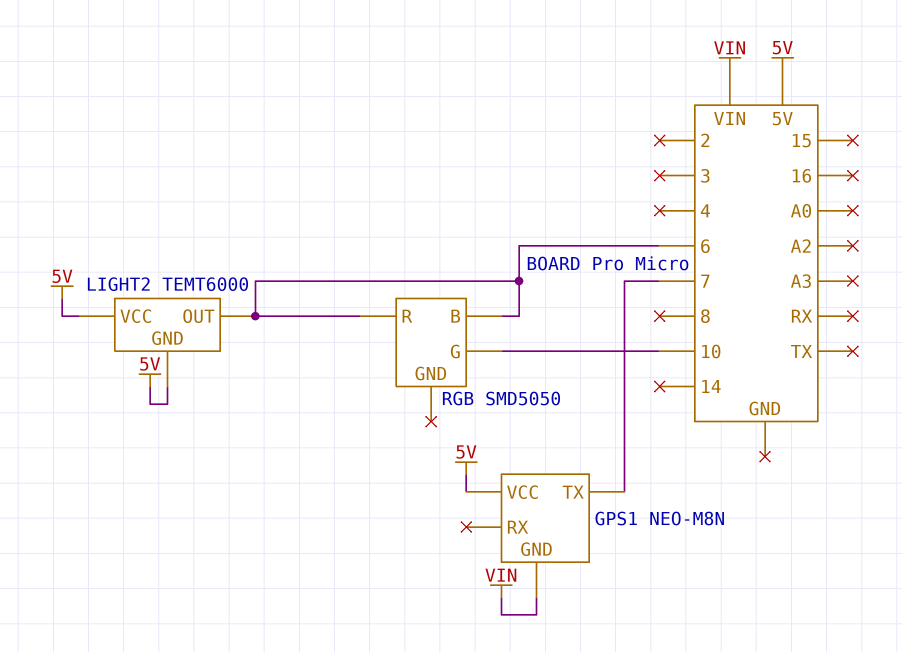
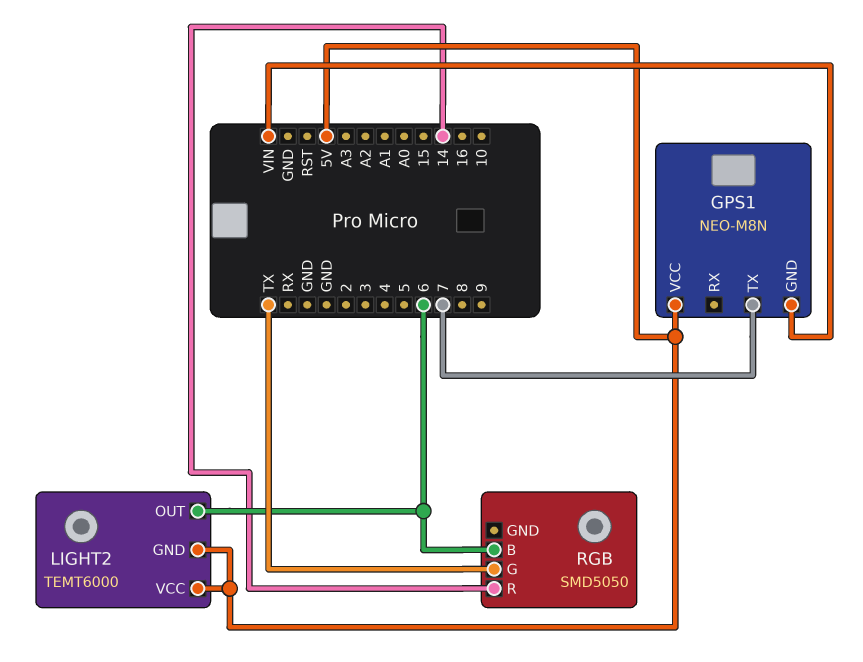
RGB pin G: 10 -> TX
RGB pin R: 6 -> 14

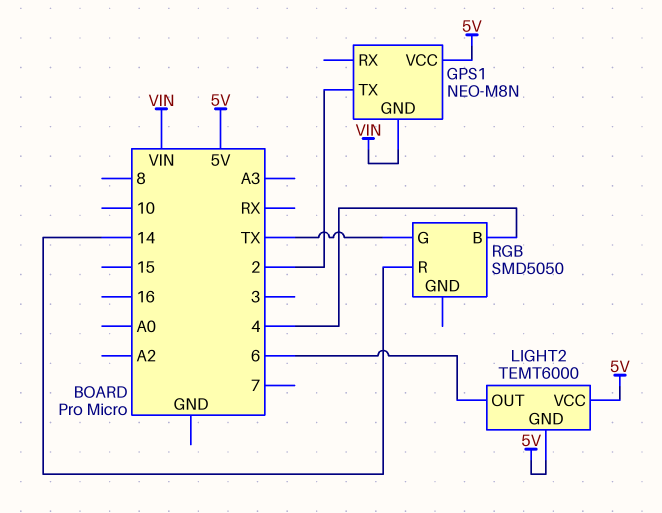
GPS1 pin TX: 7 -> 2
RGB pin B: 6 -> 4

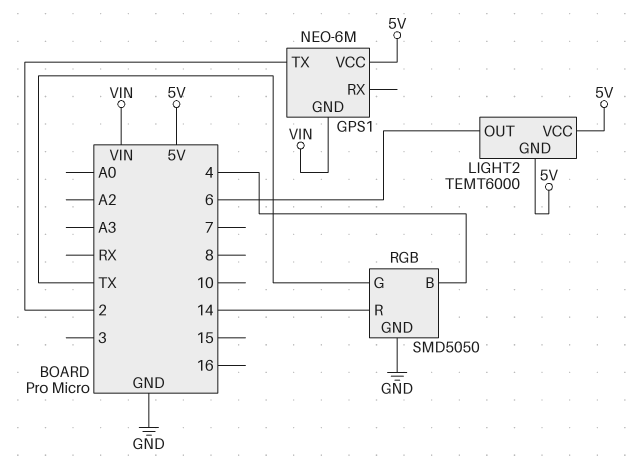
GPS1: NEO-M8N -> NEO-6M
RGB pin GND: none -> GND

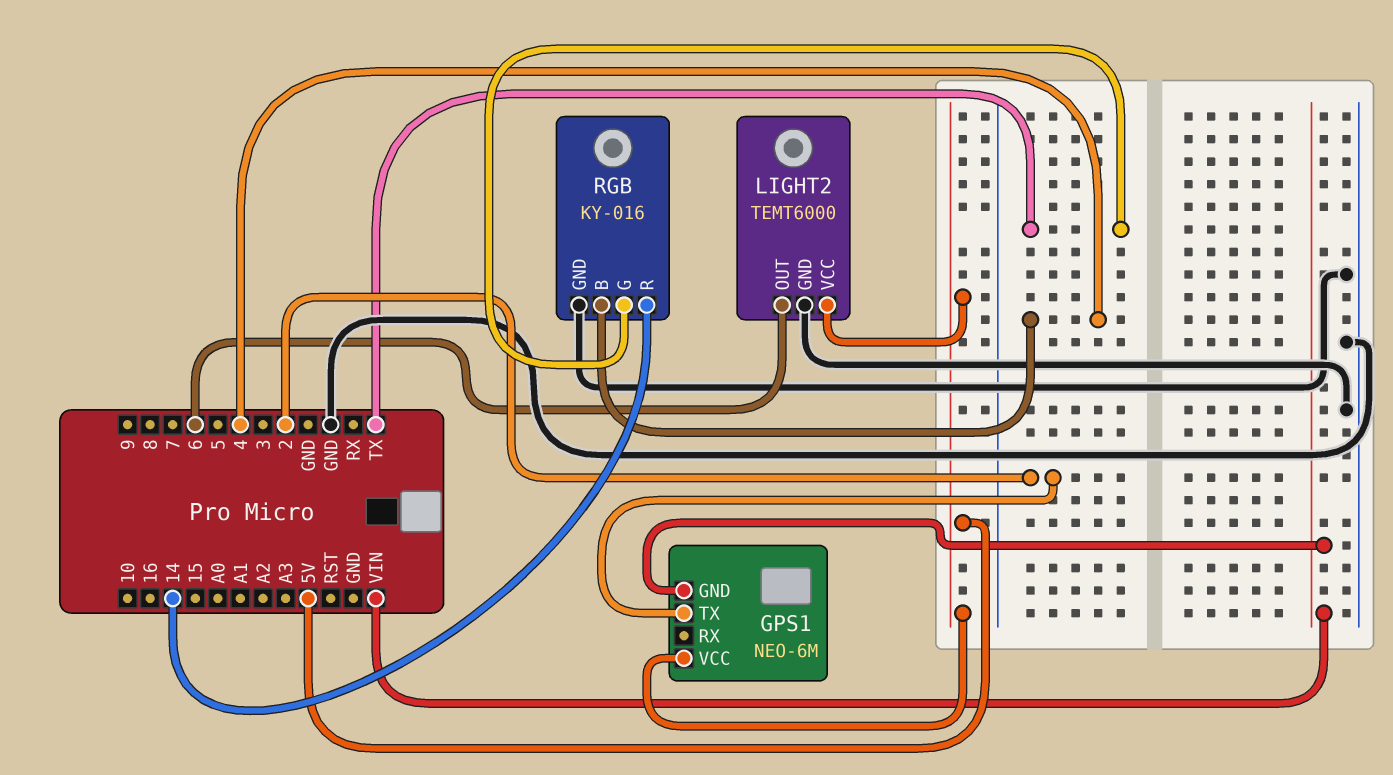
LIGHT2 pin GND: 5V -> GND
RGB: SMD5050 -> KY-016

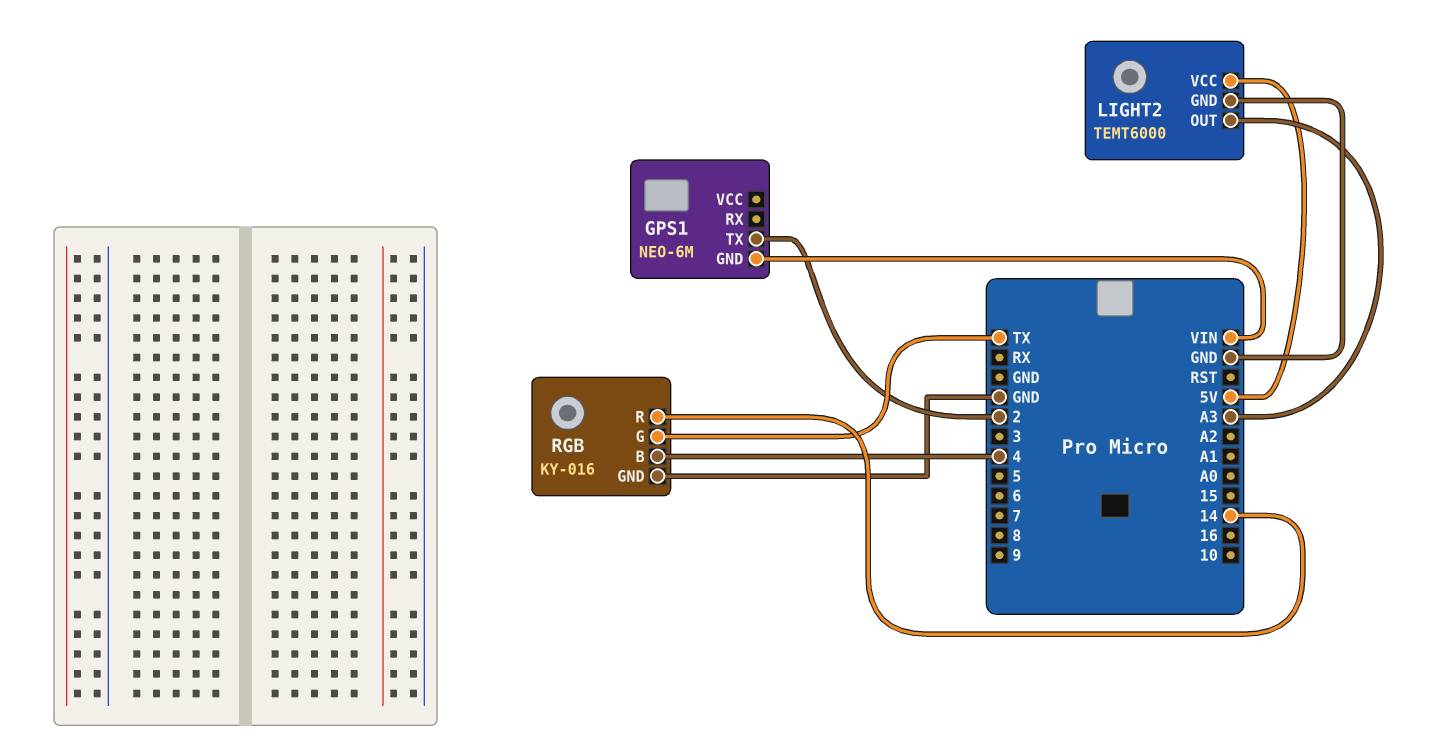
GPS1 pin VCC: 5V -> none
LIGHT2 pin OUT: 6 -> A3

